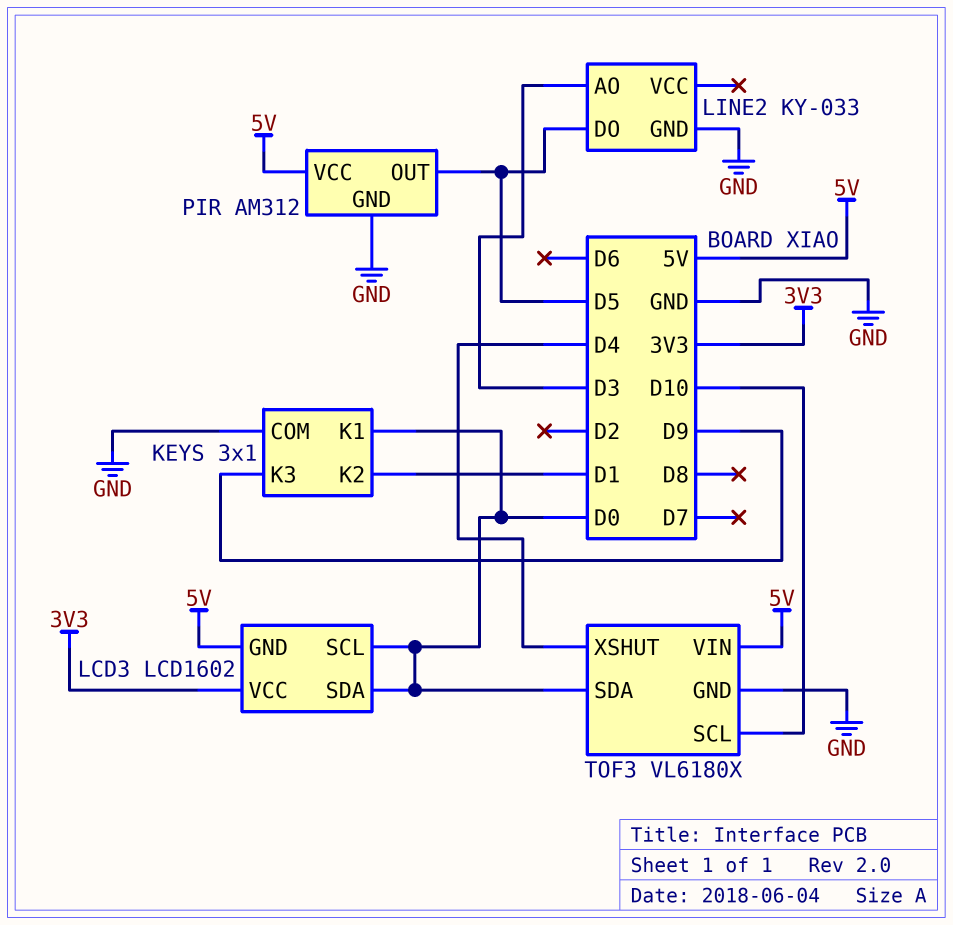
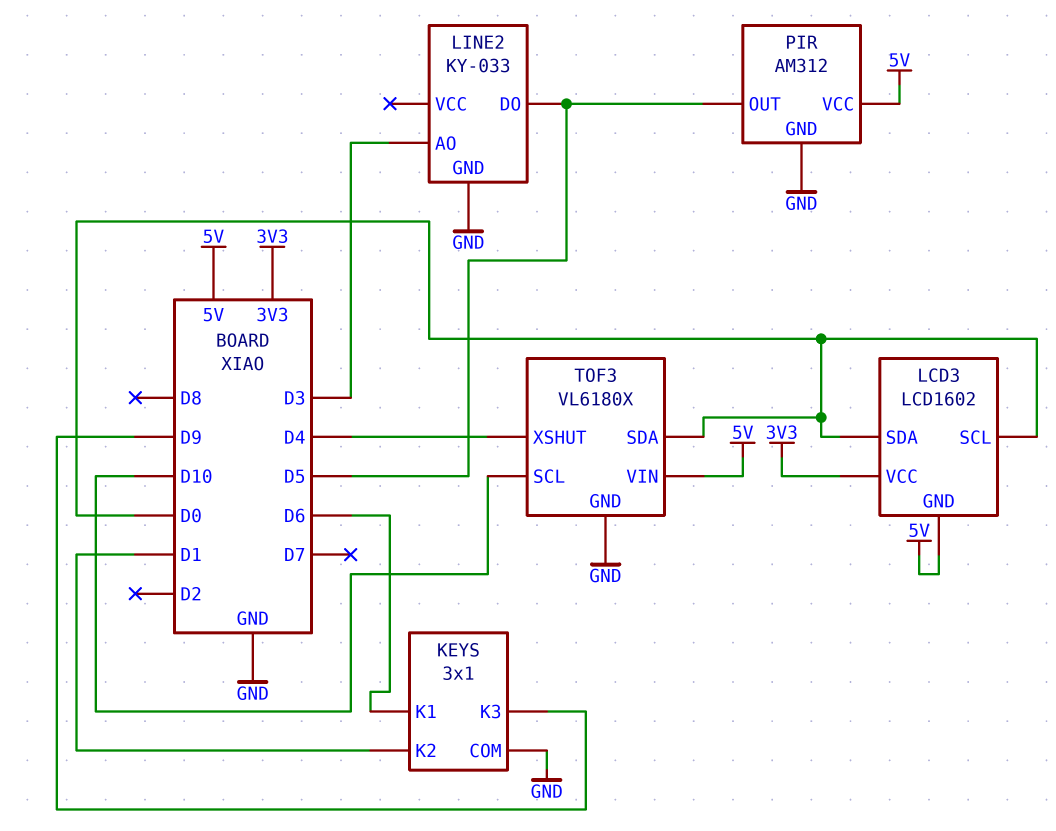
KEYS pin K1: D0 -> D6

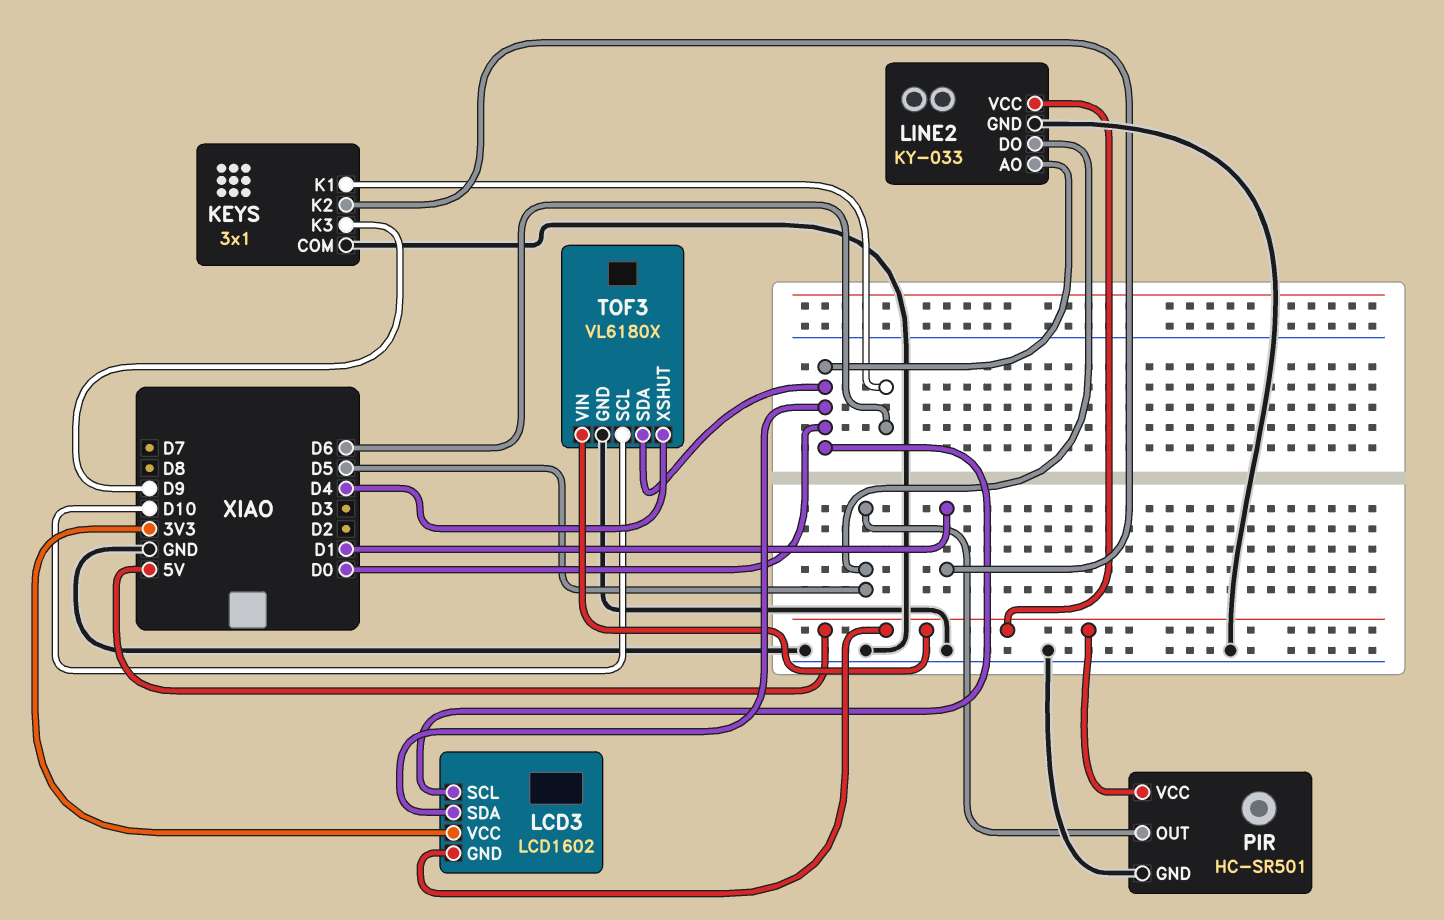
LINE2 pin AO: D3 -> D0
LINE2 pin VCC: none -> 5V
PIR: AM312 -> HC-SR501

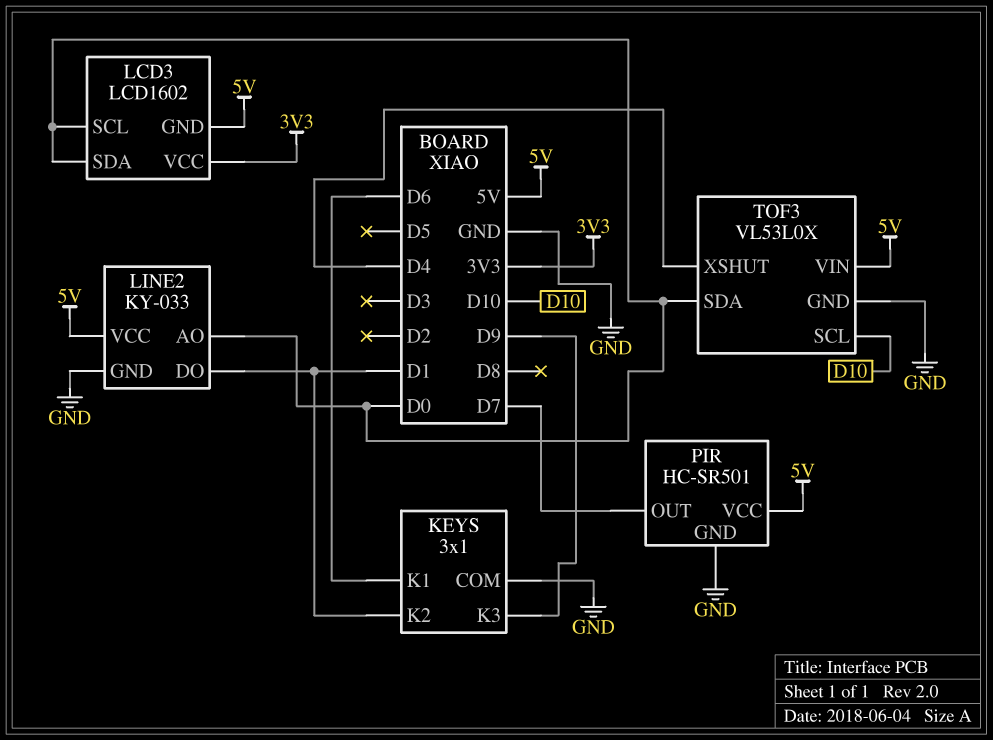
LINE2 pin DO: D5 -> D1
PIR pin OUT: D5 -> D7
TOF3: VL6180X -> VL53L0X

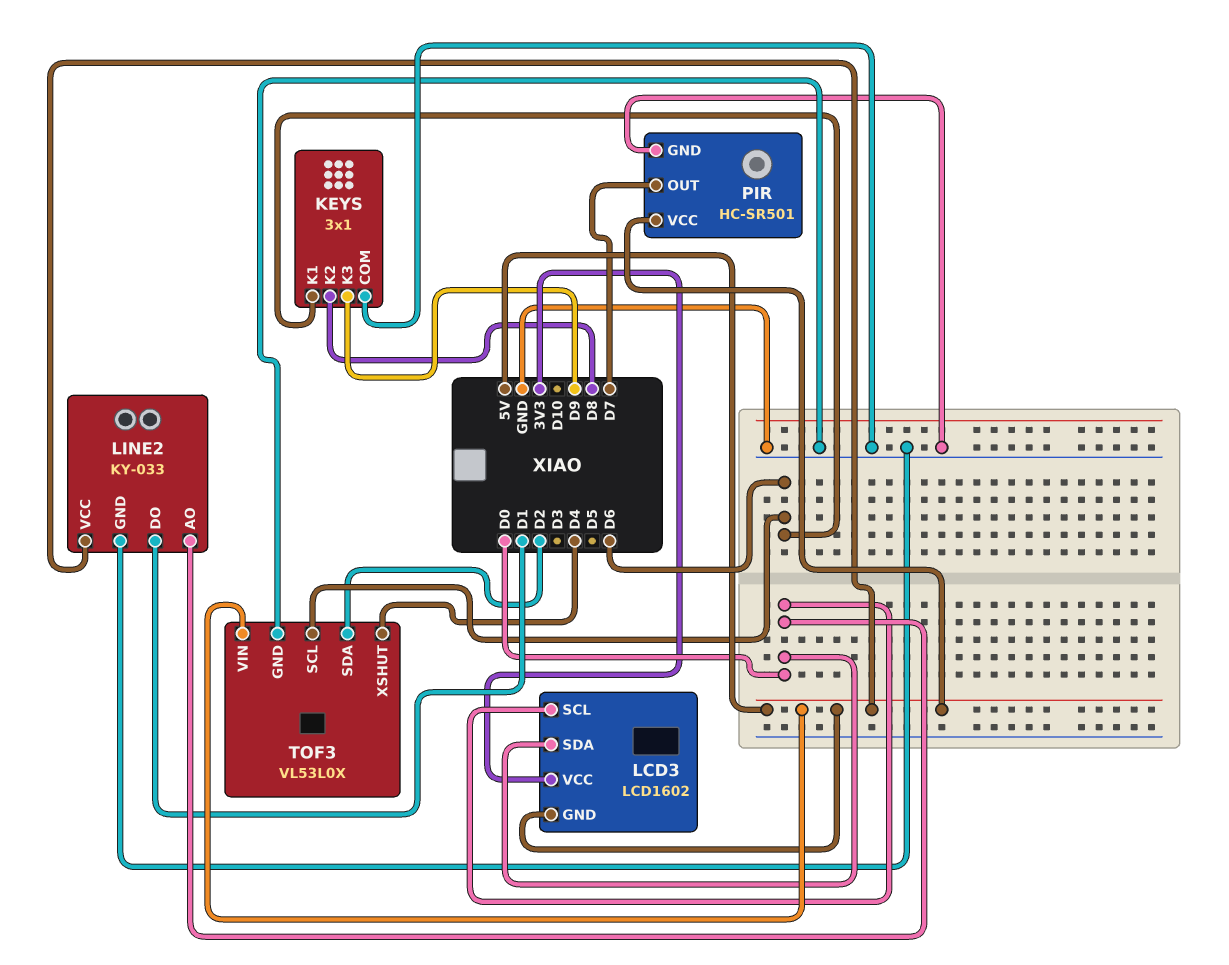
KEYS pin K2: D1 -> D8
TOF3 pin SCL: D10 -> D6
TOF3 pin SDA: D0 -> D2

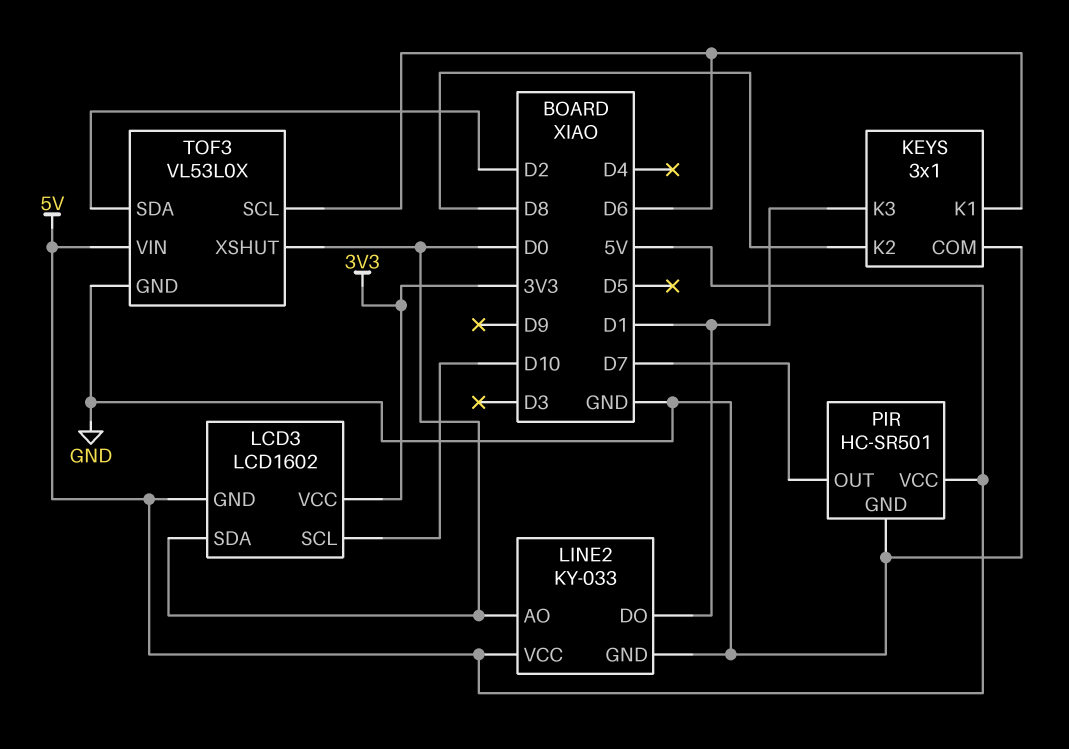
KEYS pin K3: D9 -> D1
LCD3 pin SCL: D0 -> D10
TOF3 pin XSHUT: D4 -> D0

